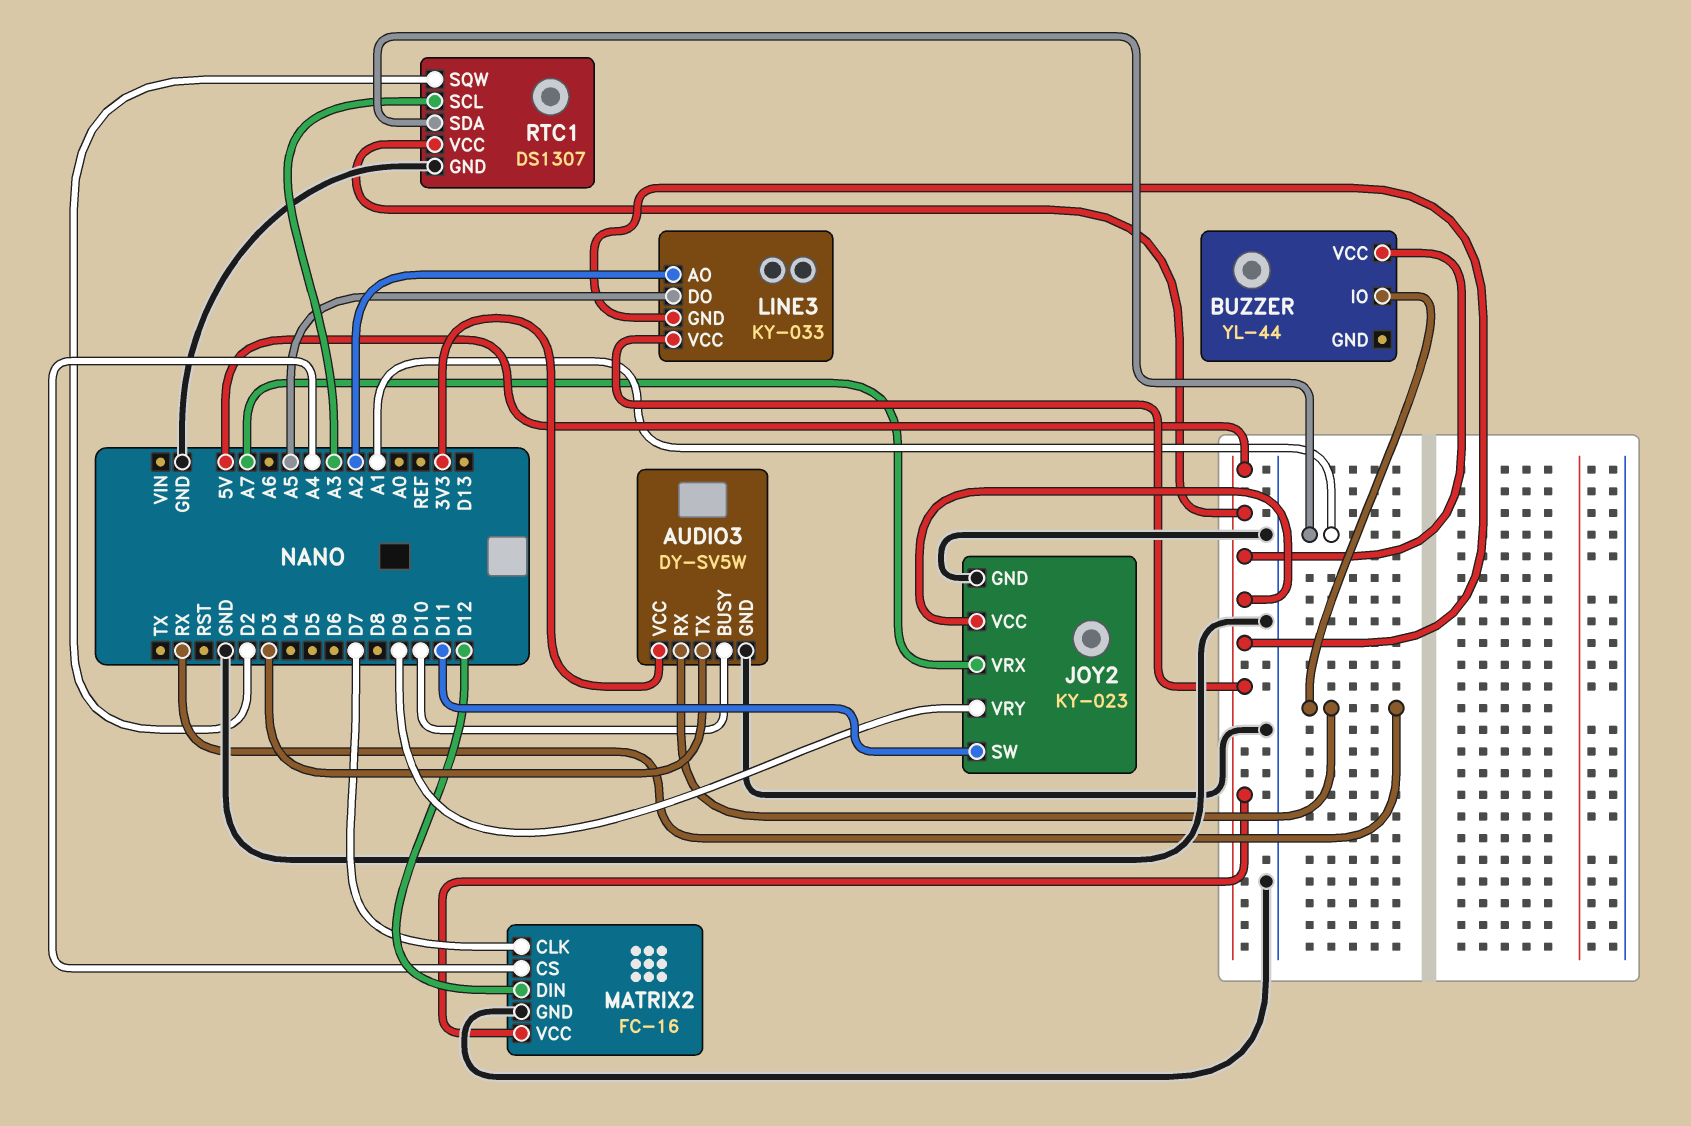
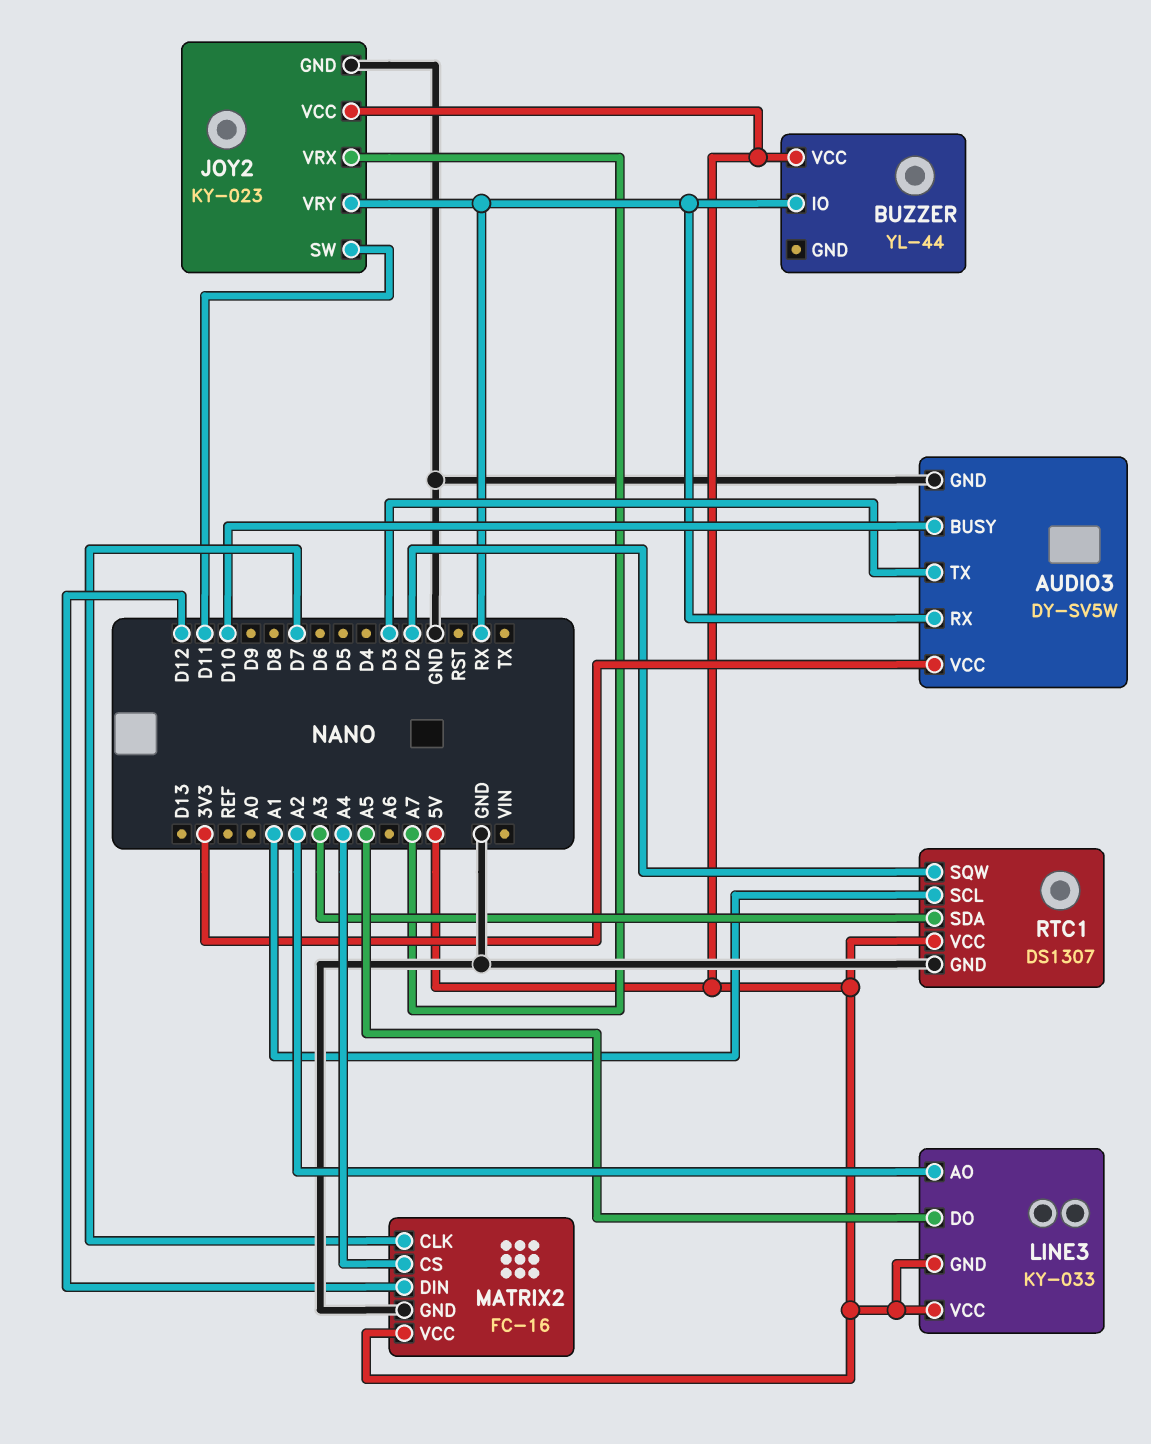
JOY2 pin VRY: D9 -> RX
RTC1 pin SCL: A3 -> A1
RTC1 pin SDA: A1 -> A3

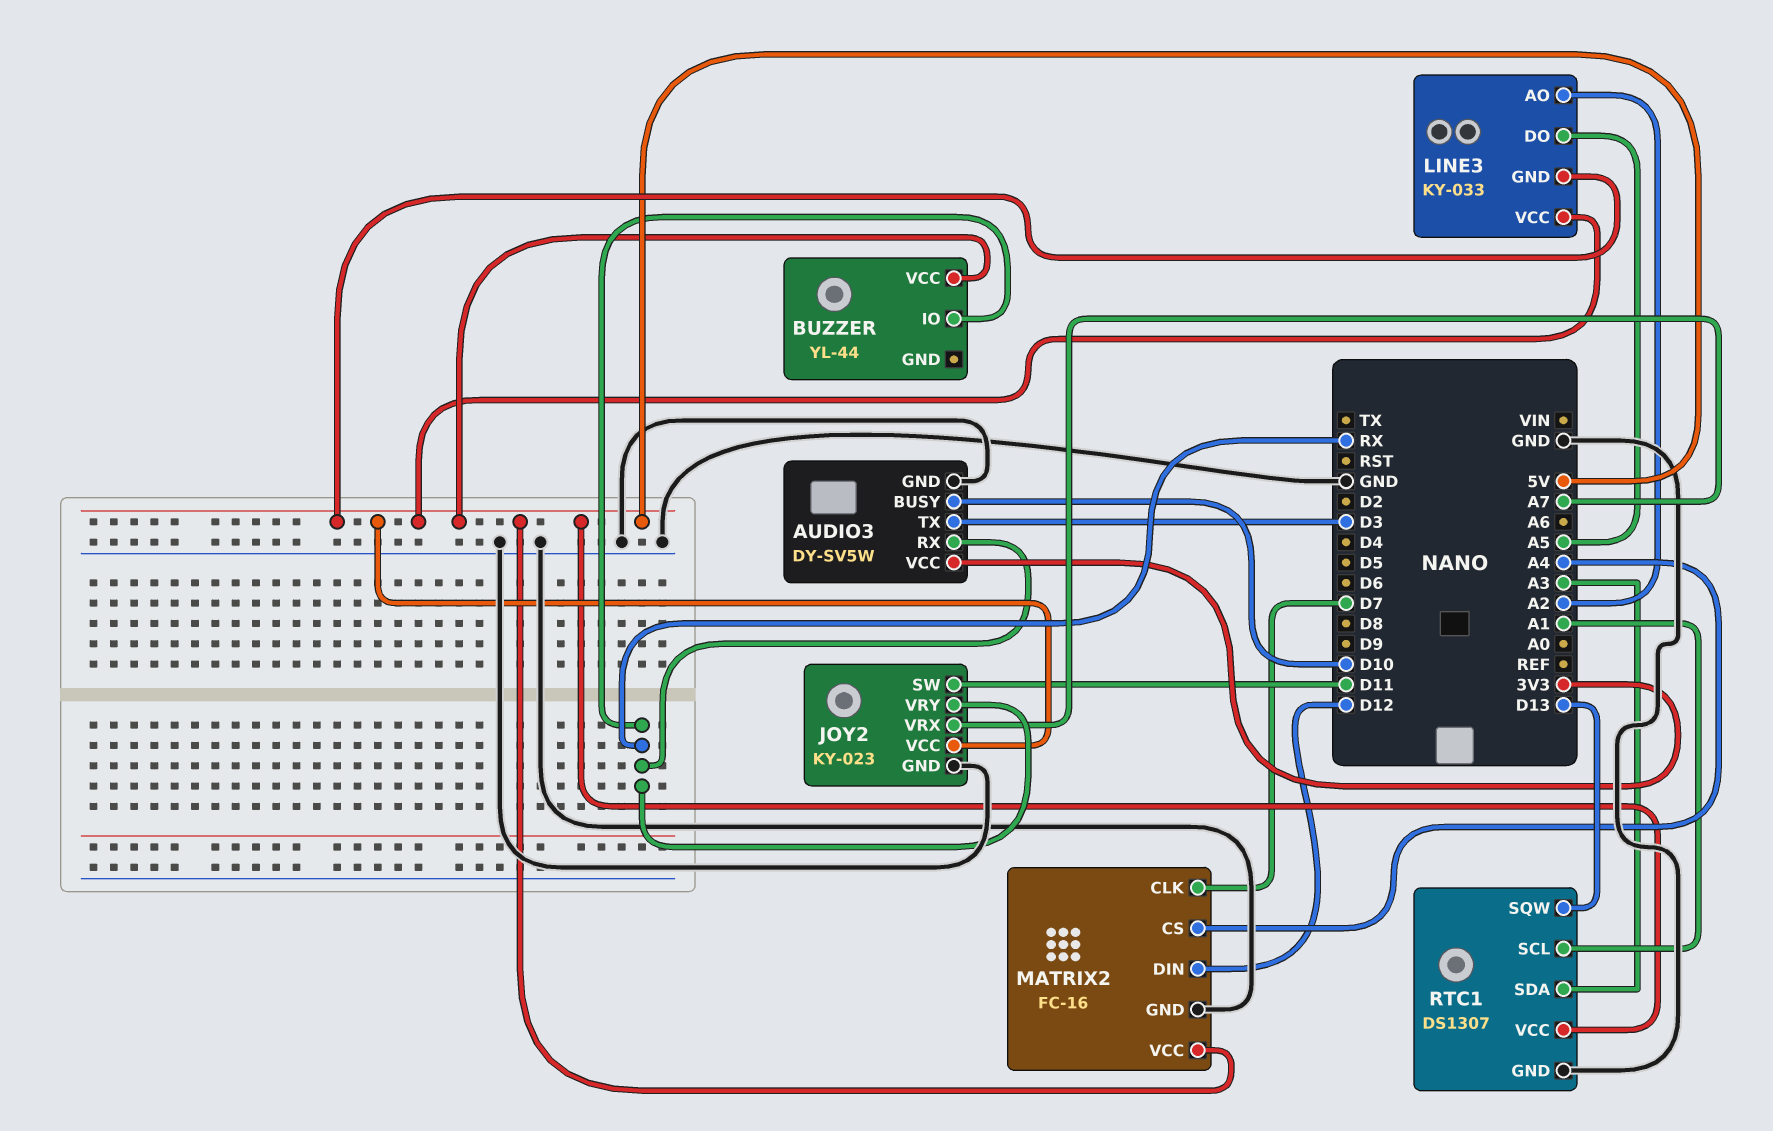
RTC1 pin SQW: D2 -> D13

